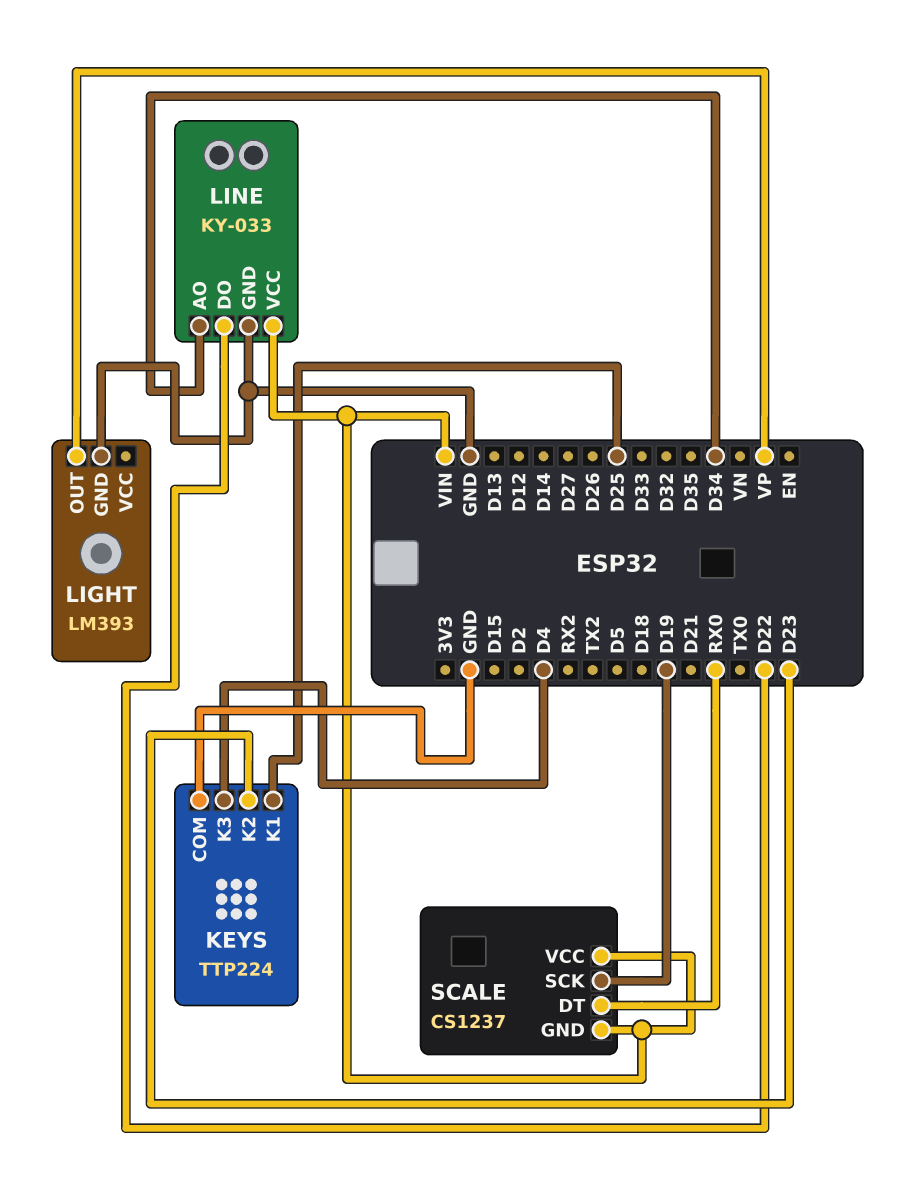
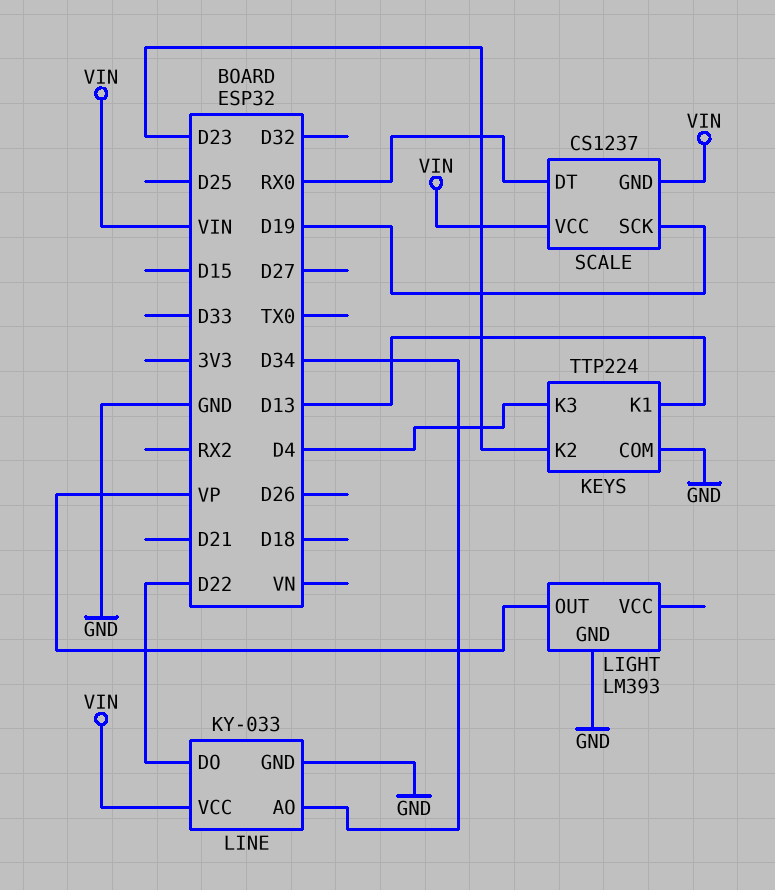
KEYS pin K1: D25 -> D13

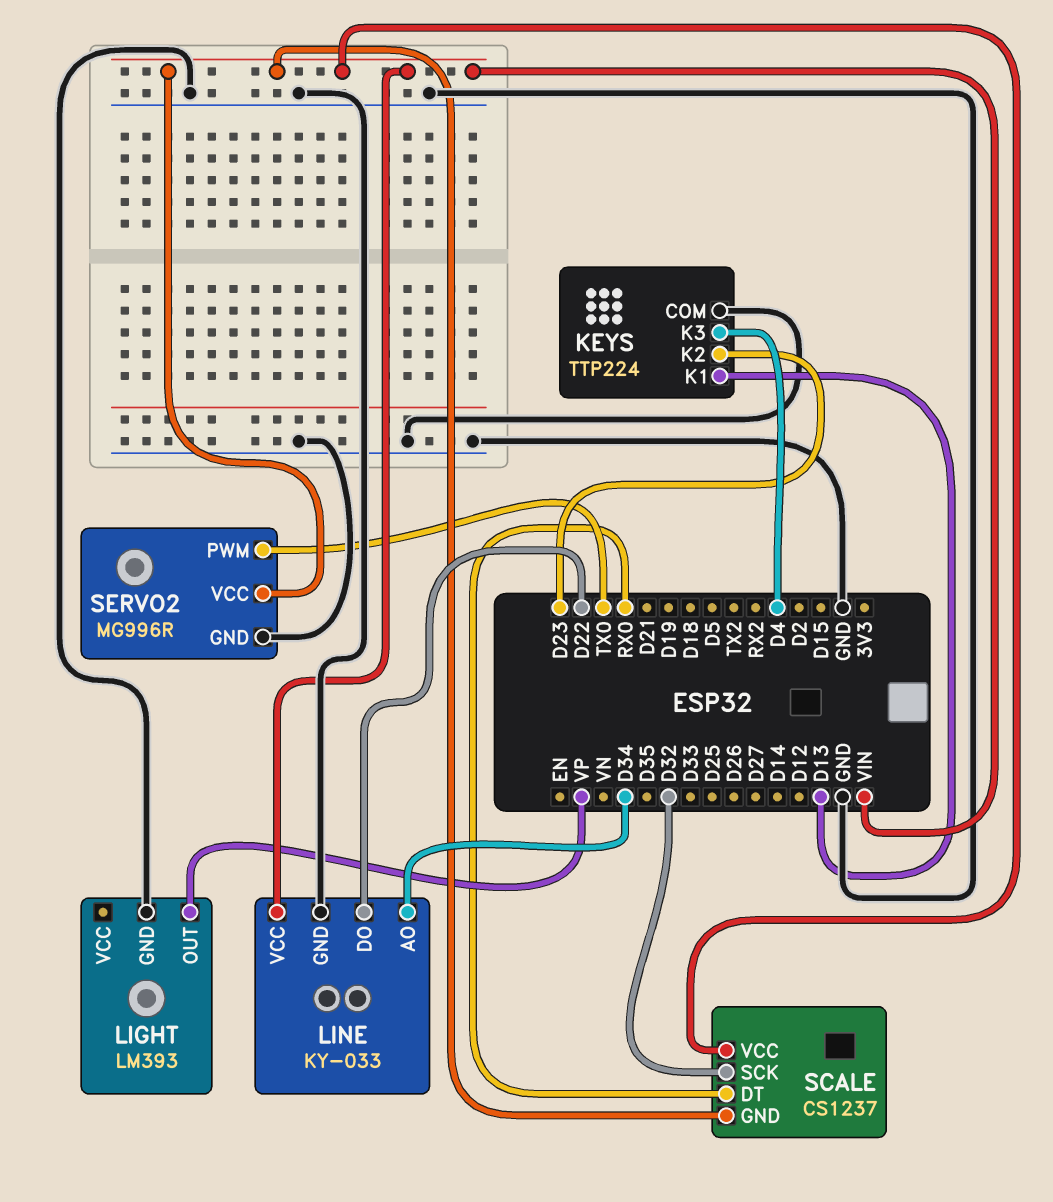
SCALE pin SCK: D19 -> D32
SERVO2: none -> MG996R
SERVO2 pin GND: none -> GND
SERVO2 pin PWM: none -> TX0
SERVO2 pin VCC: none -> VIN

